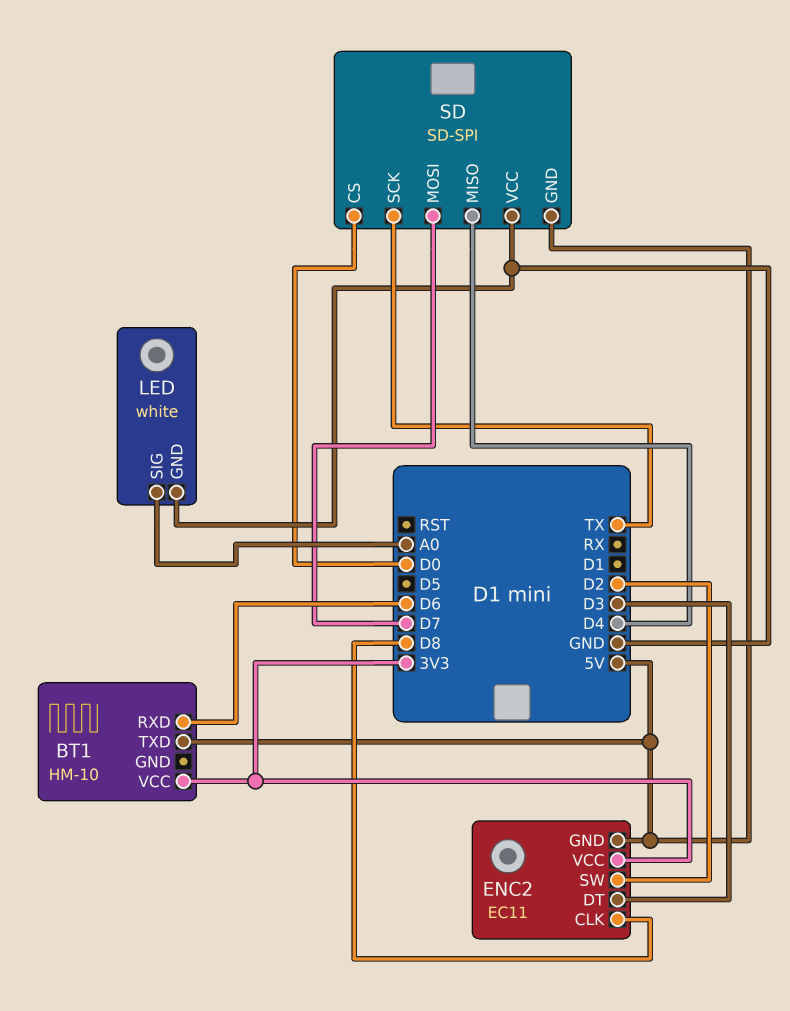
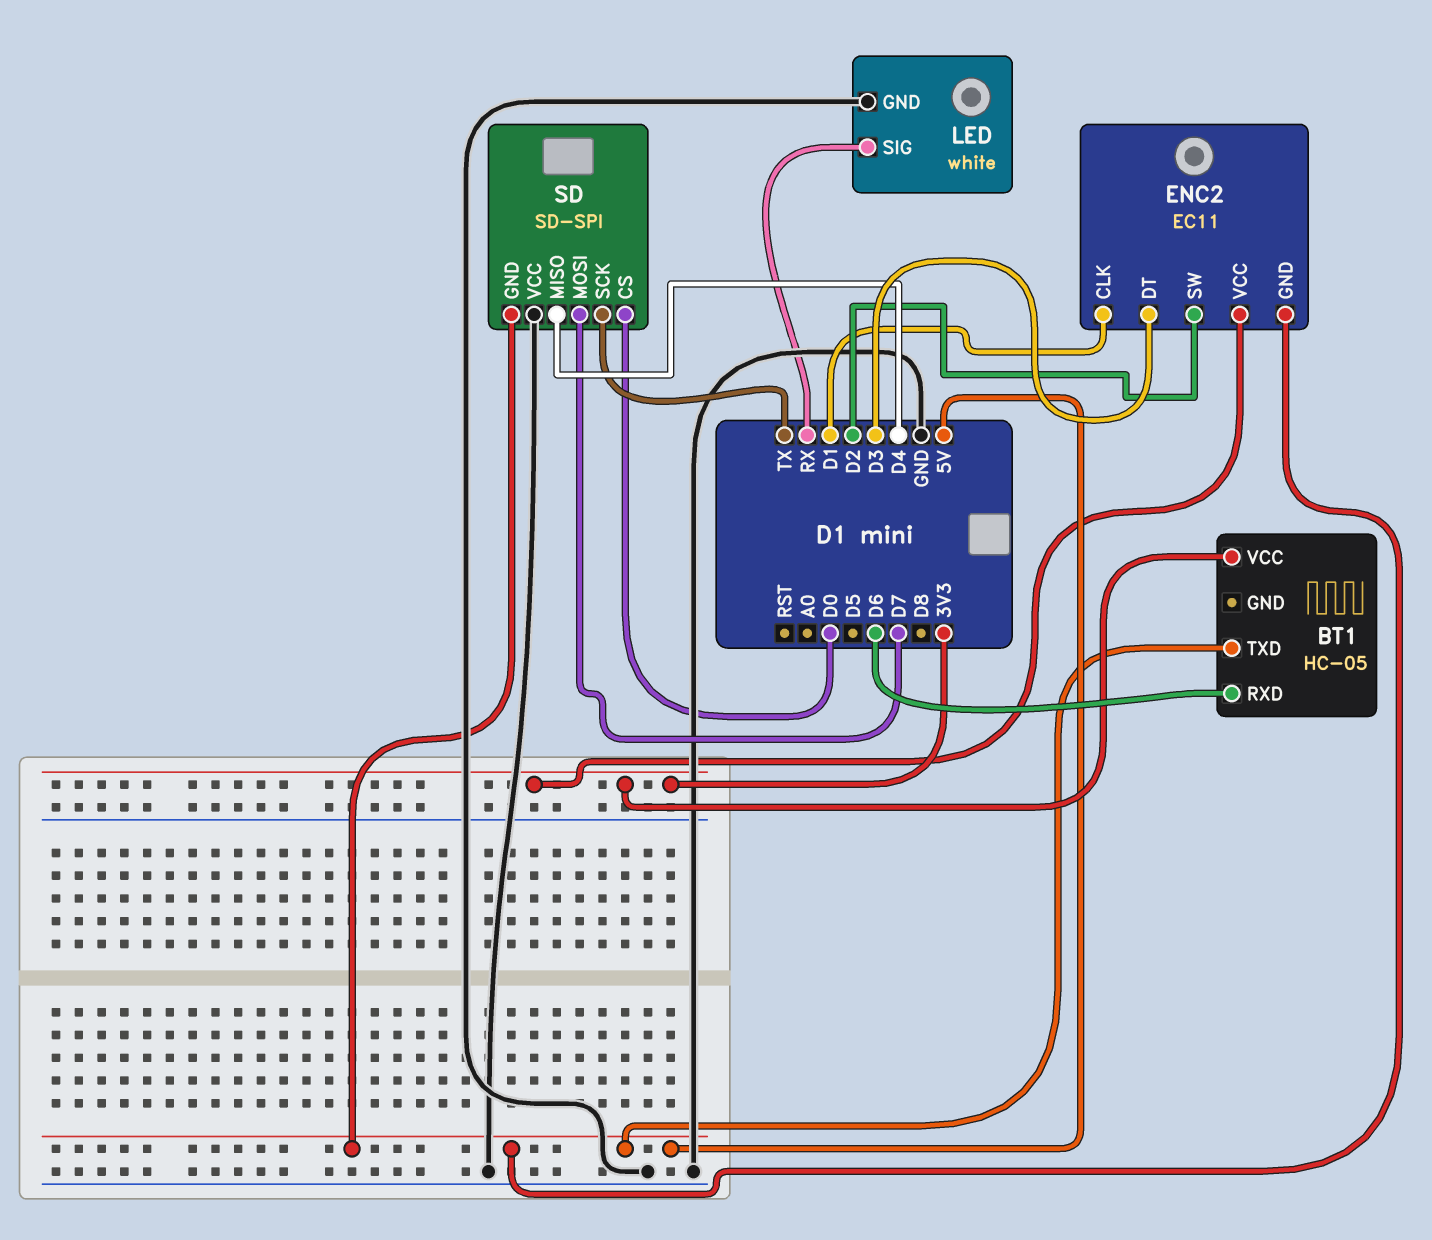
BT1: HM-10 -> HC-05
ENC2 pin CLK: D8 -> D1
LED pin SIG: A0 -> RX

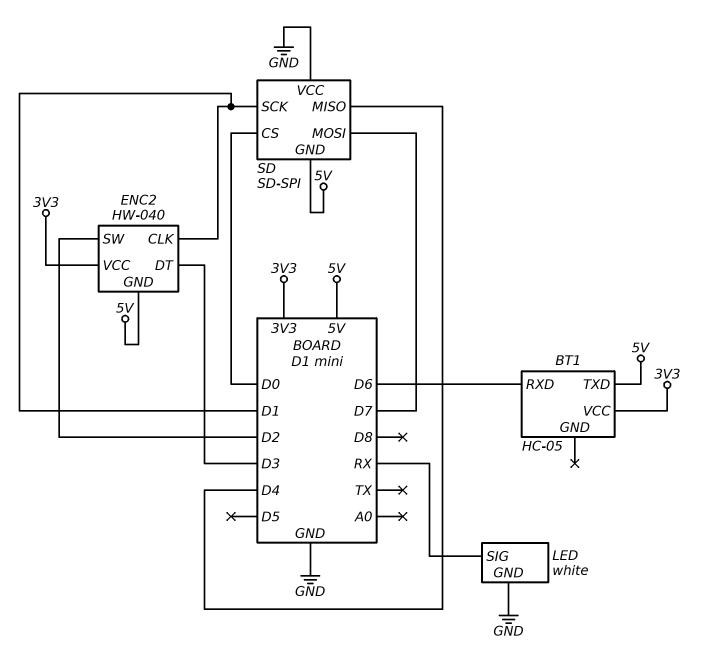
ENC2: EC11 -> HW-040
SD pin SCK: TX -> D1

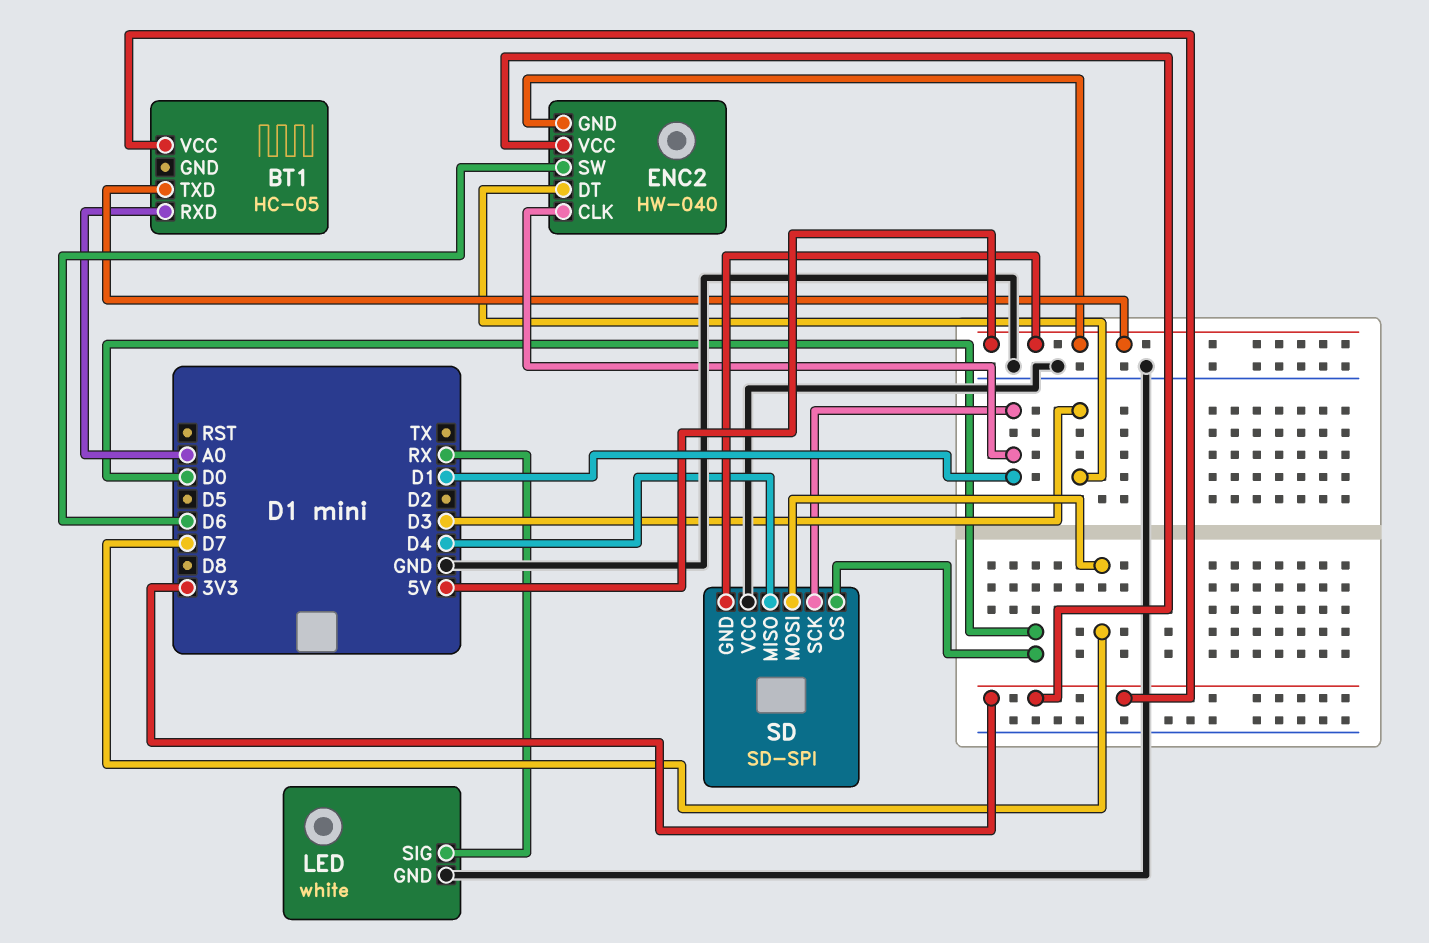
BT1 pin RXD: D6 -> A0
ENC2 pin SW: D2 -> D6

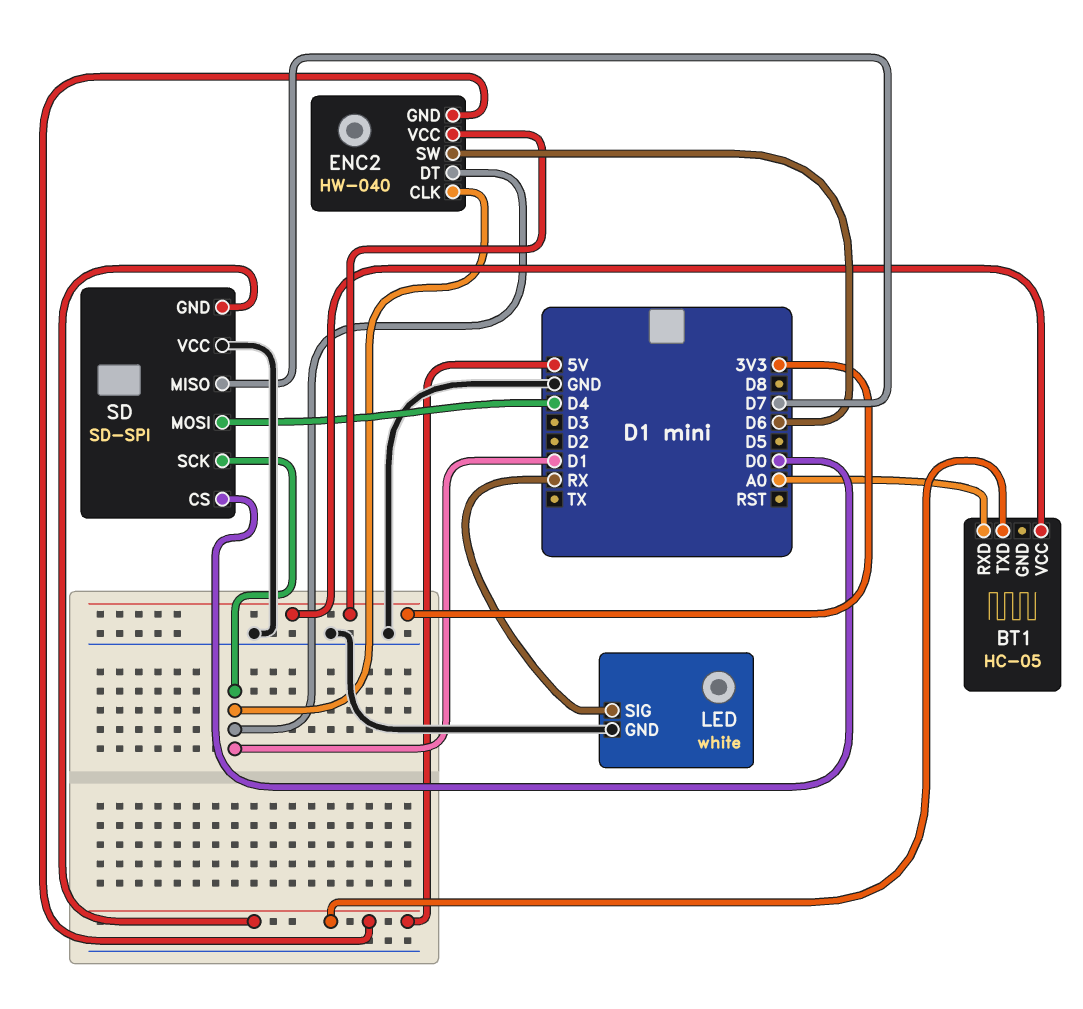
ENC2 pin DT: D3 -> D1
SD pin MISO: D4 -> D7
SD pin MOSI: D7 -> D4

